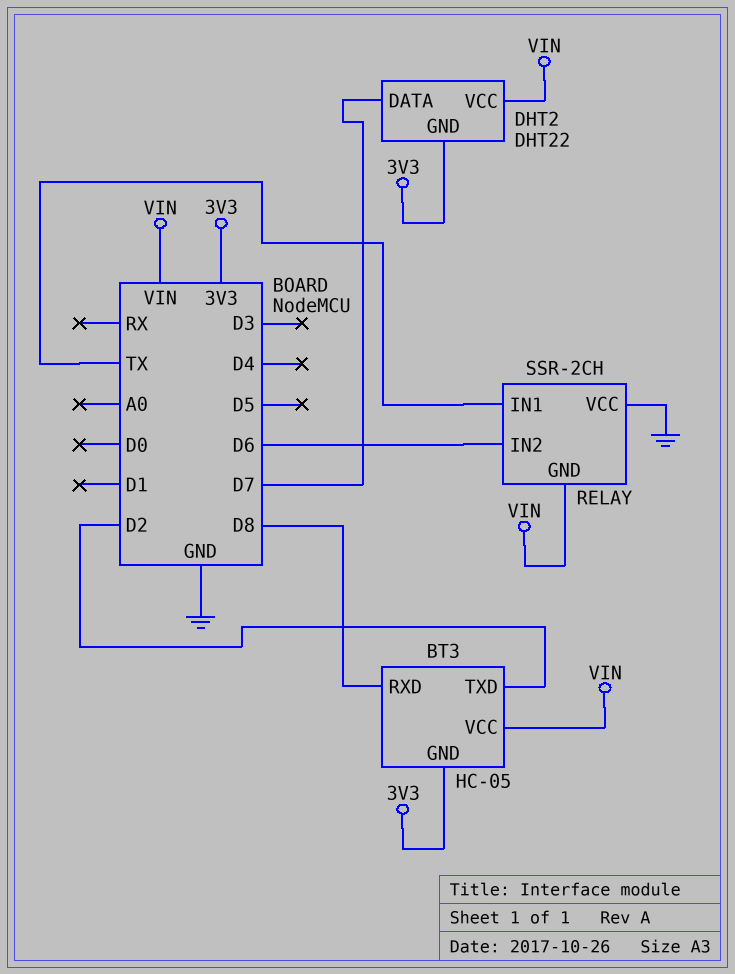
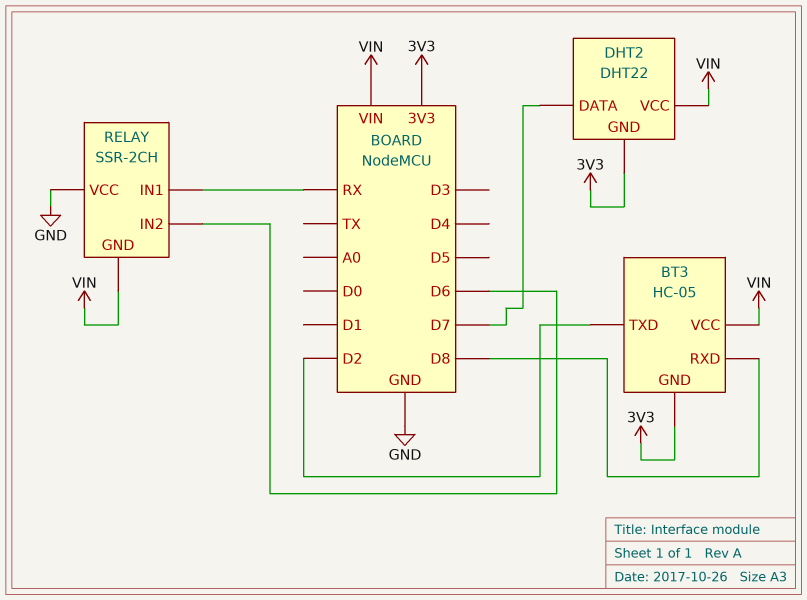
RELAY pin IN1: TX -> RX

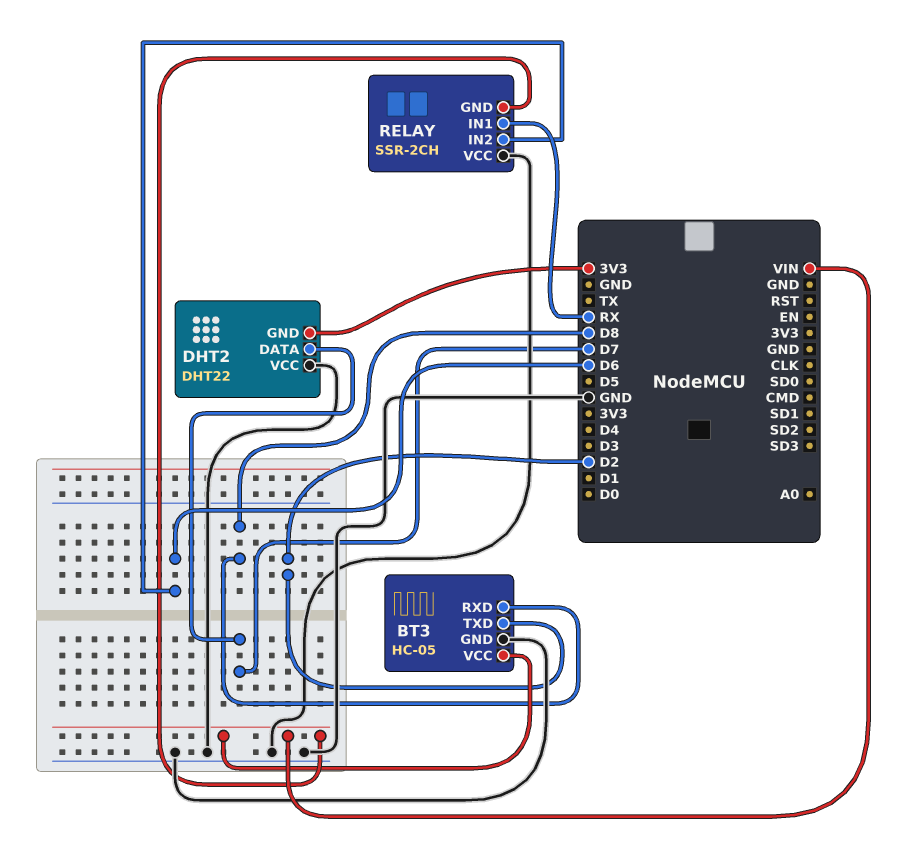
BT3 pin GND: 3V3 -> GND
DHT2 pin VCC: VIN -> GND

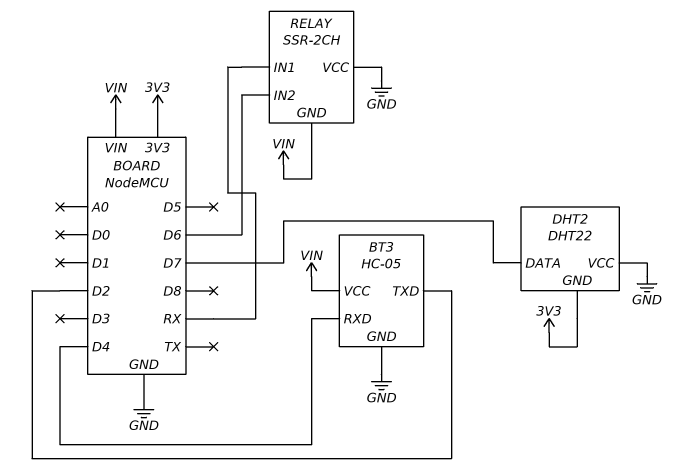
BT3 pin RXD: D8 -> D4

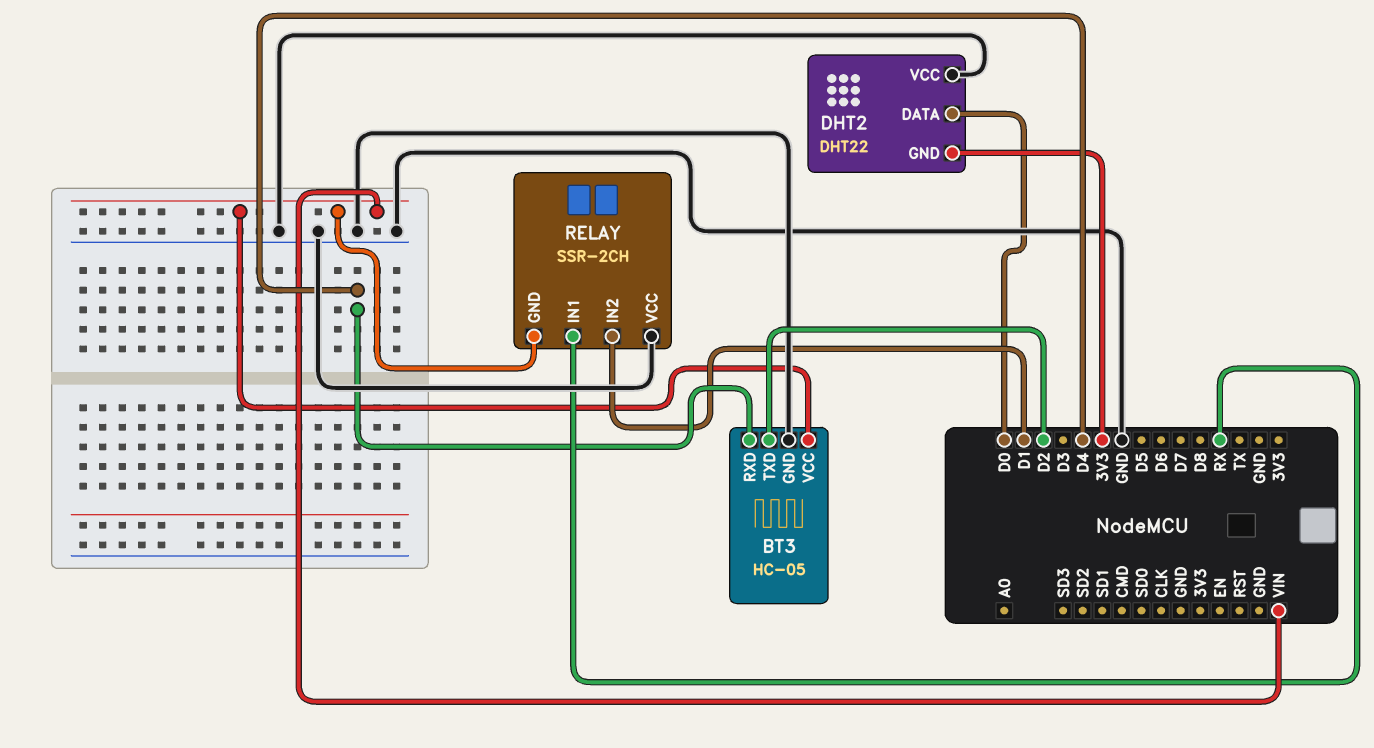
DHT2 pin DATA: D7 -> D0
RELAY pin IN2: D6 -> D1

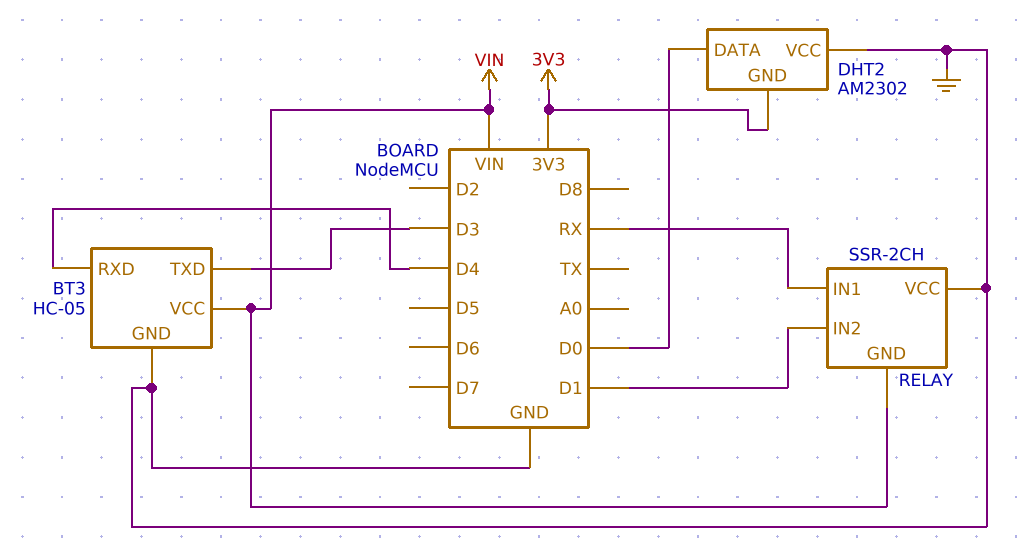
BT3 pin TXD: D2 -> D3
DHT2: DHT22 -> AM2302

